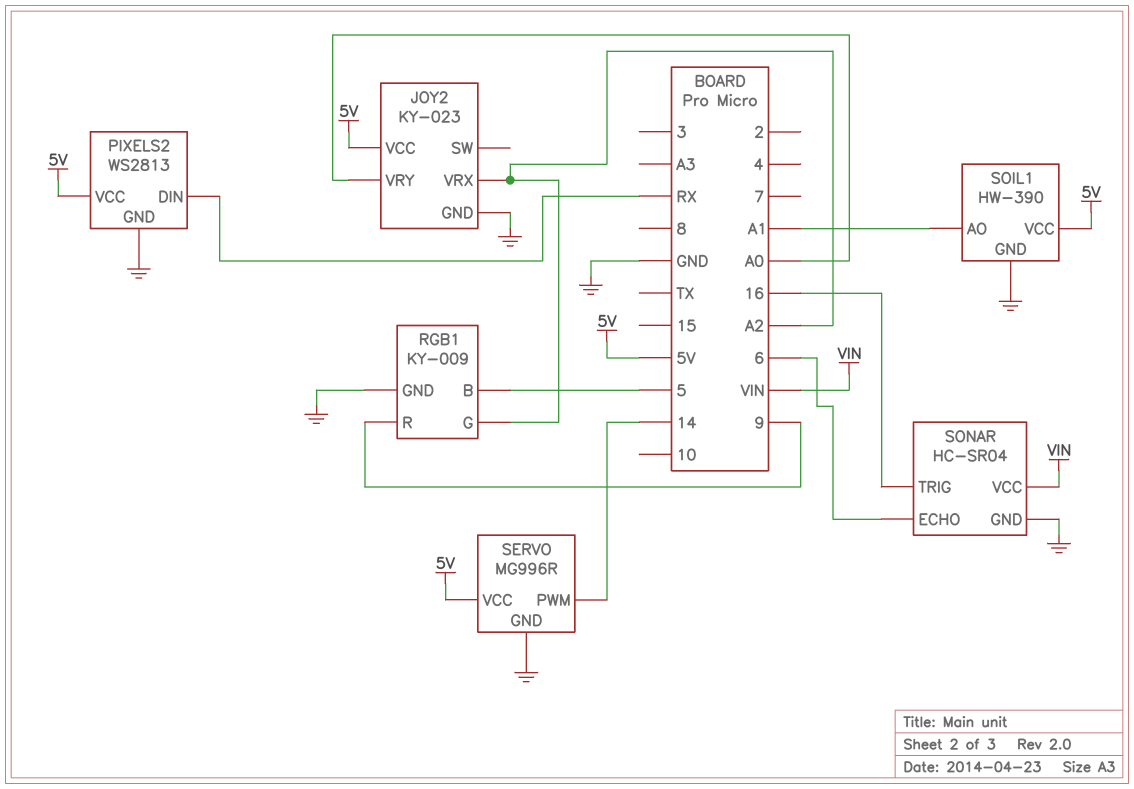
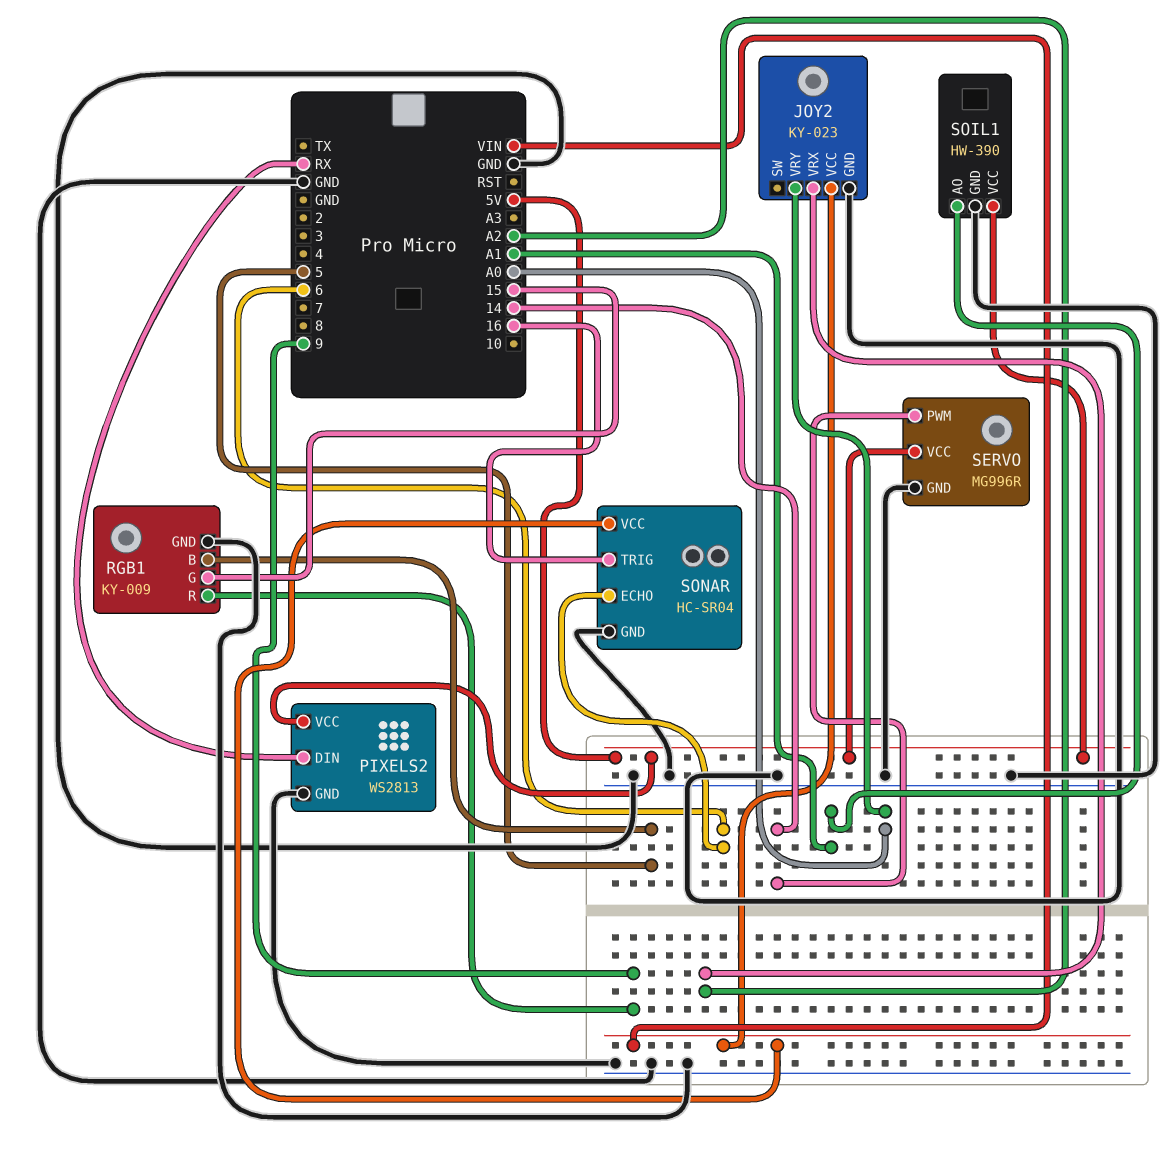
JOY2 pin VCC: 5V -> VIN
RGB1 pin G: A2 -> 15

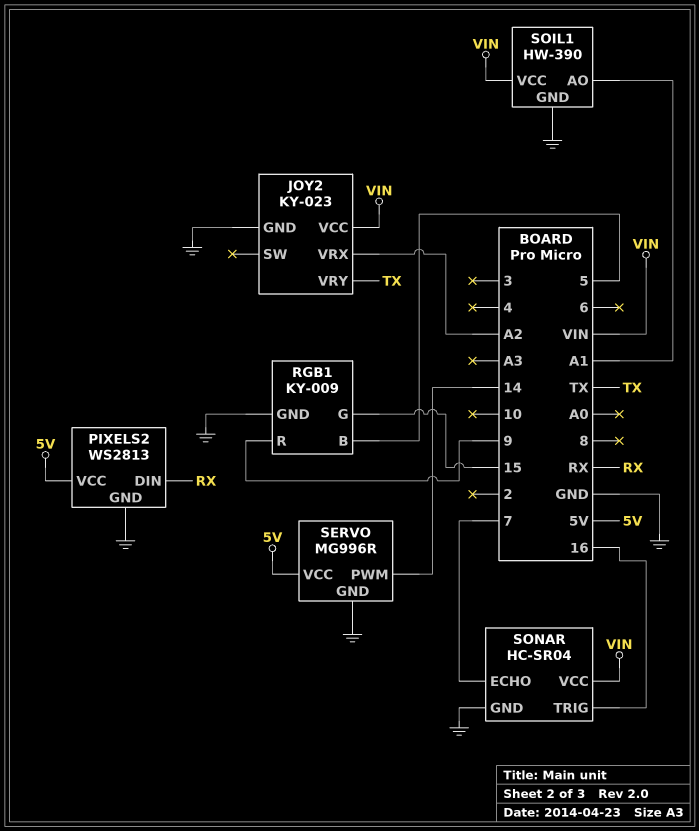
JOY2 pin VRY: A0 -> TX
SOIL1 pin VCC: 5V -> VIN
SONAR pin ECHO: 6 -> 7

